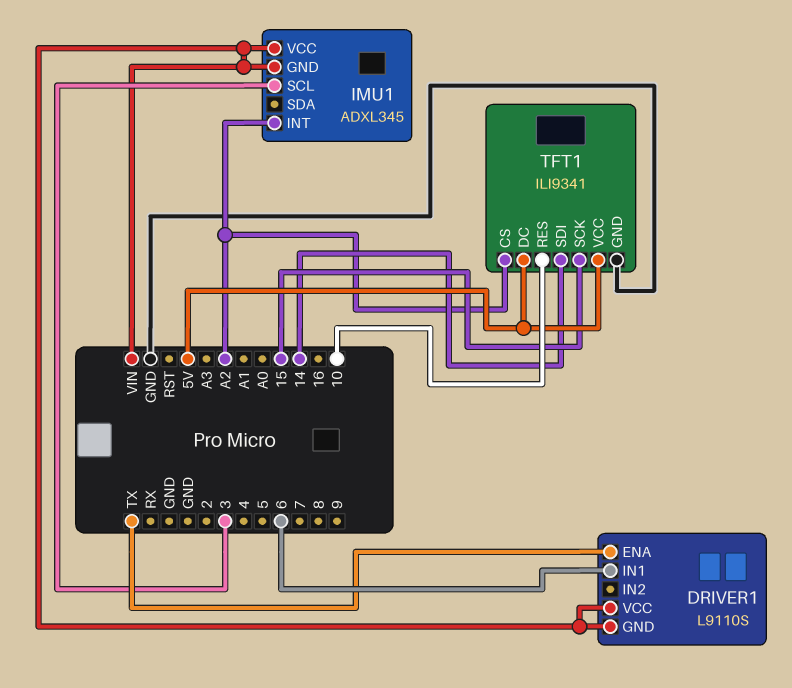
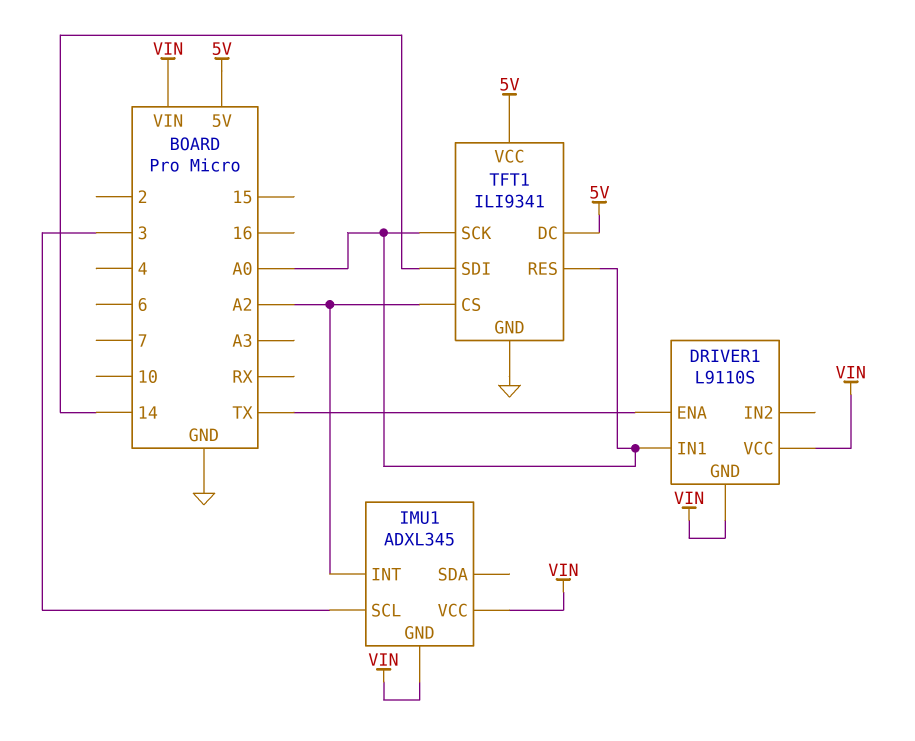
DRIVER1 pin IN1: 6 -> A0
TFT1 pin RES: 10 -> A0
TFT1 pin SCK: 15 -> A0

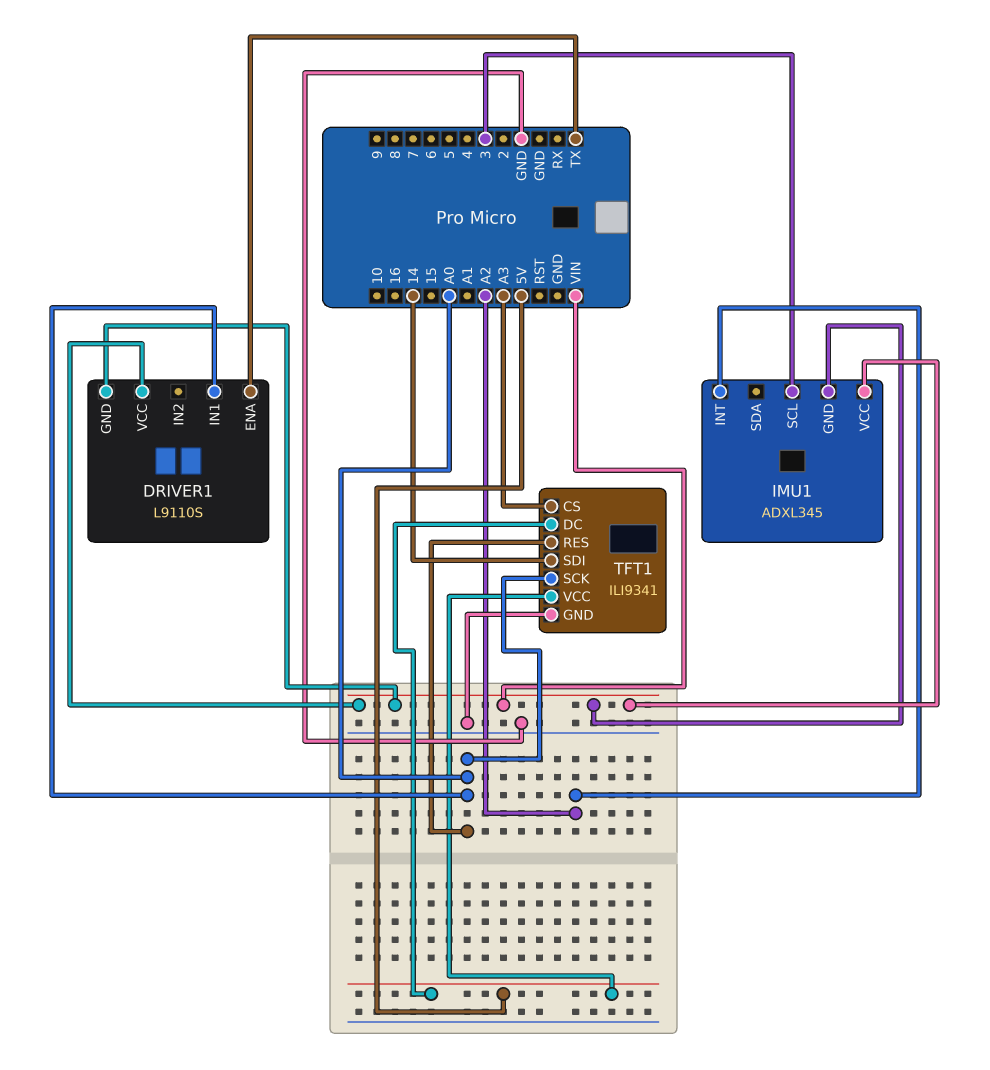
TFT1 pin CS: A2 -> A3

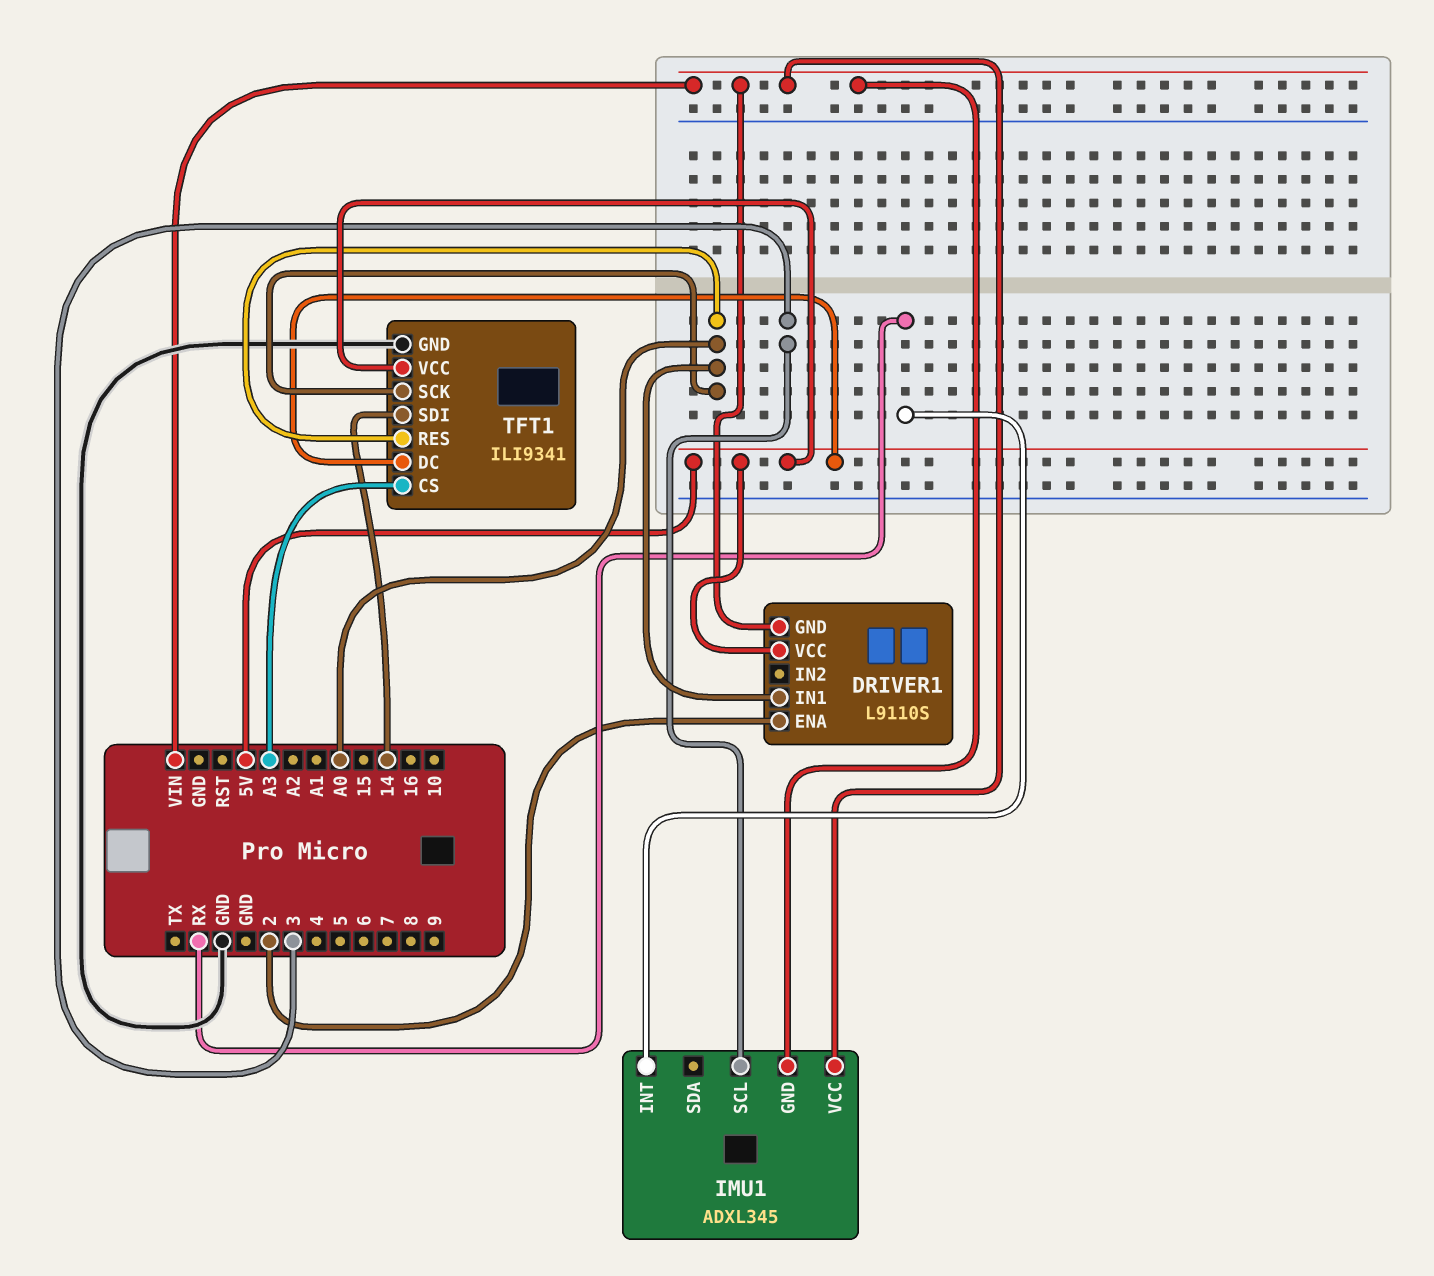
DRIVER1 pin ENA: TX -> 2
DRIVER1 pin VCC: VIN -> 5V
IMU1 pin INT: A2 -> RX

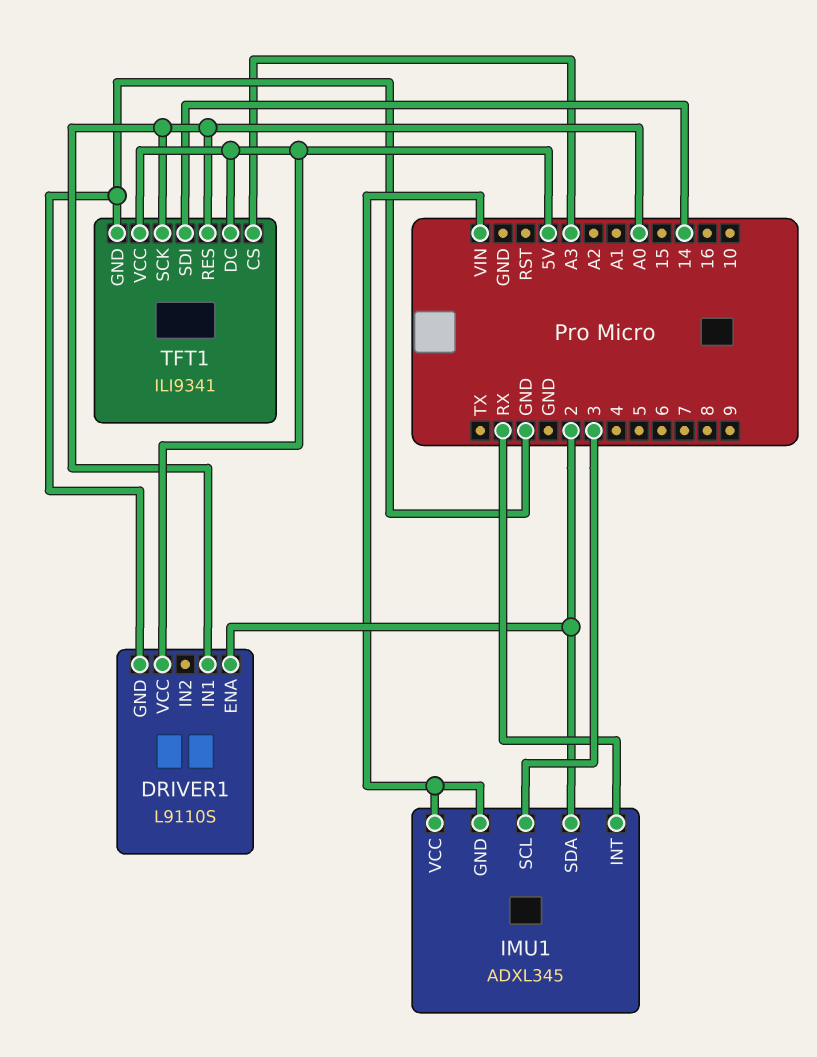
DRIVER1 pin GND: VIN -> GND
IMU1 pin SDA: none -> 2

